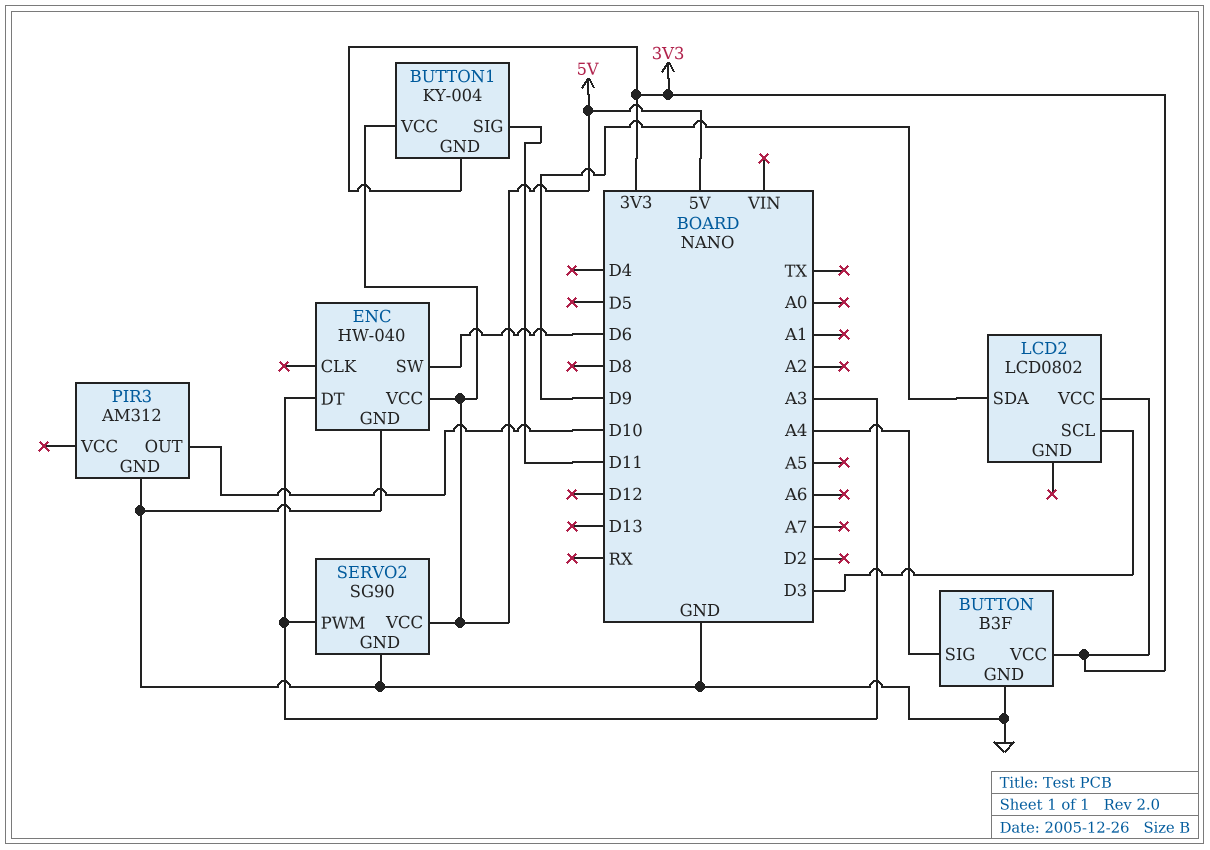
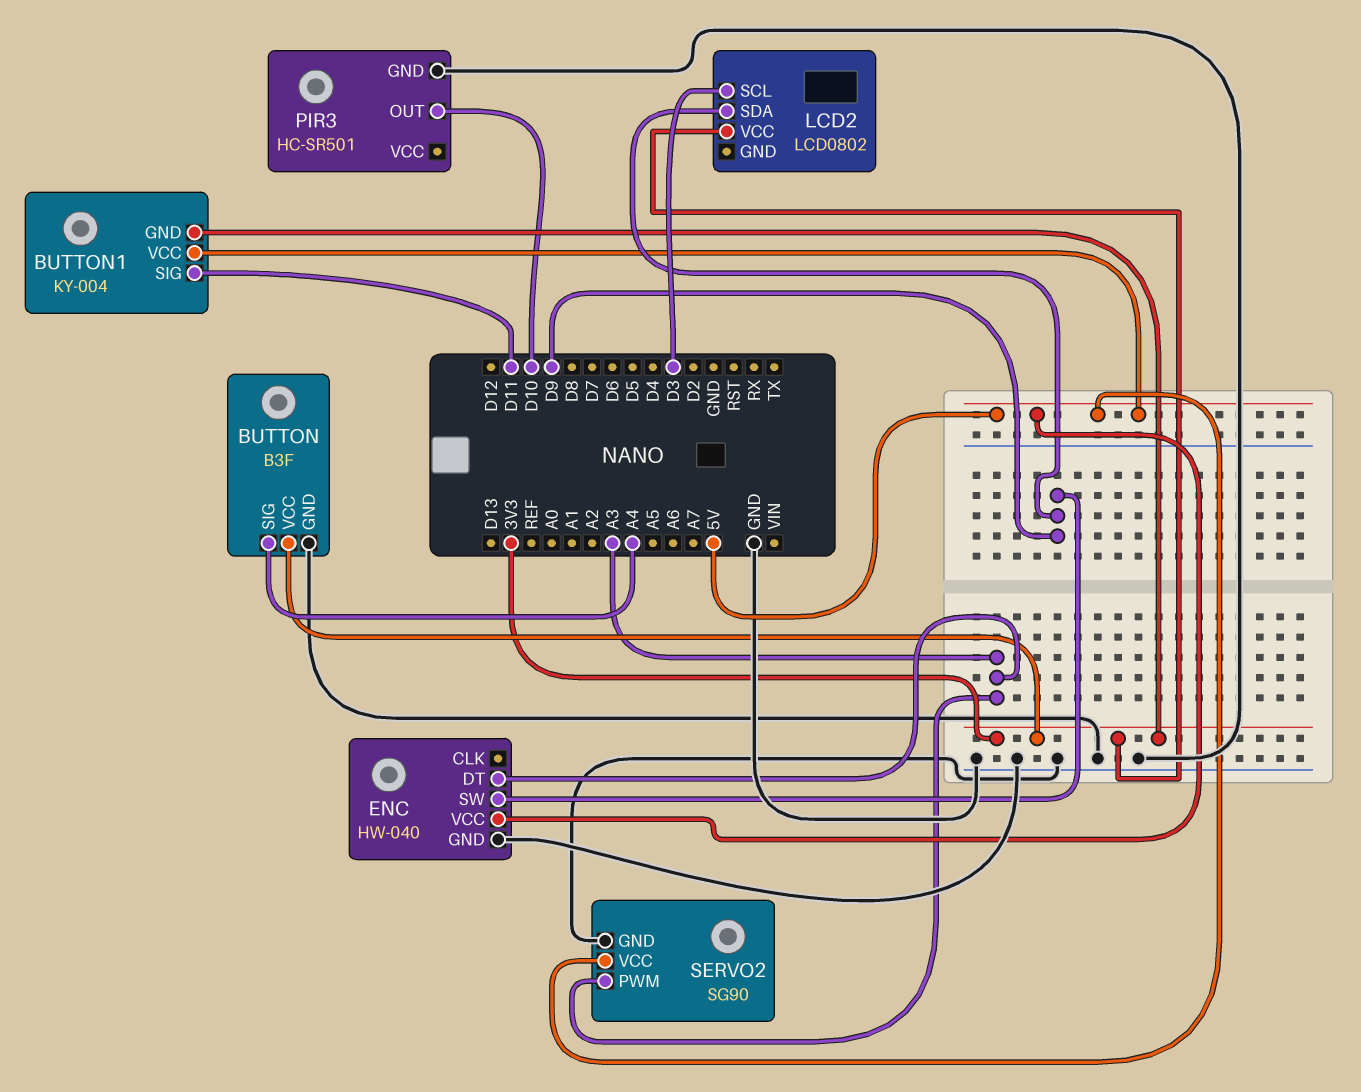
ENC pin SW: D6 -> D9
PIR3: AM312 -> HC-SR501

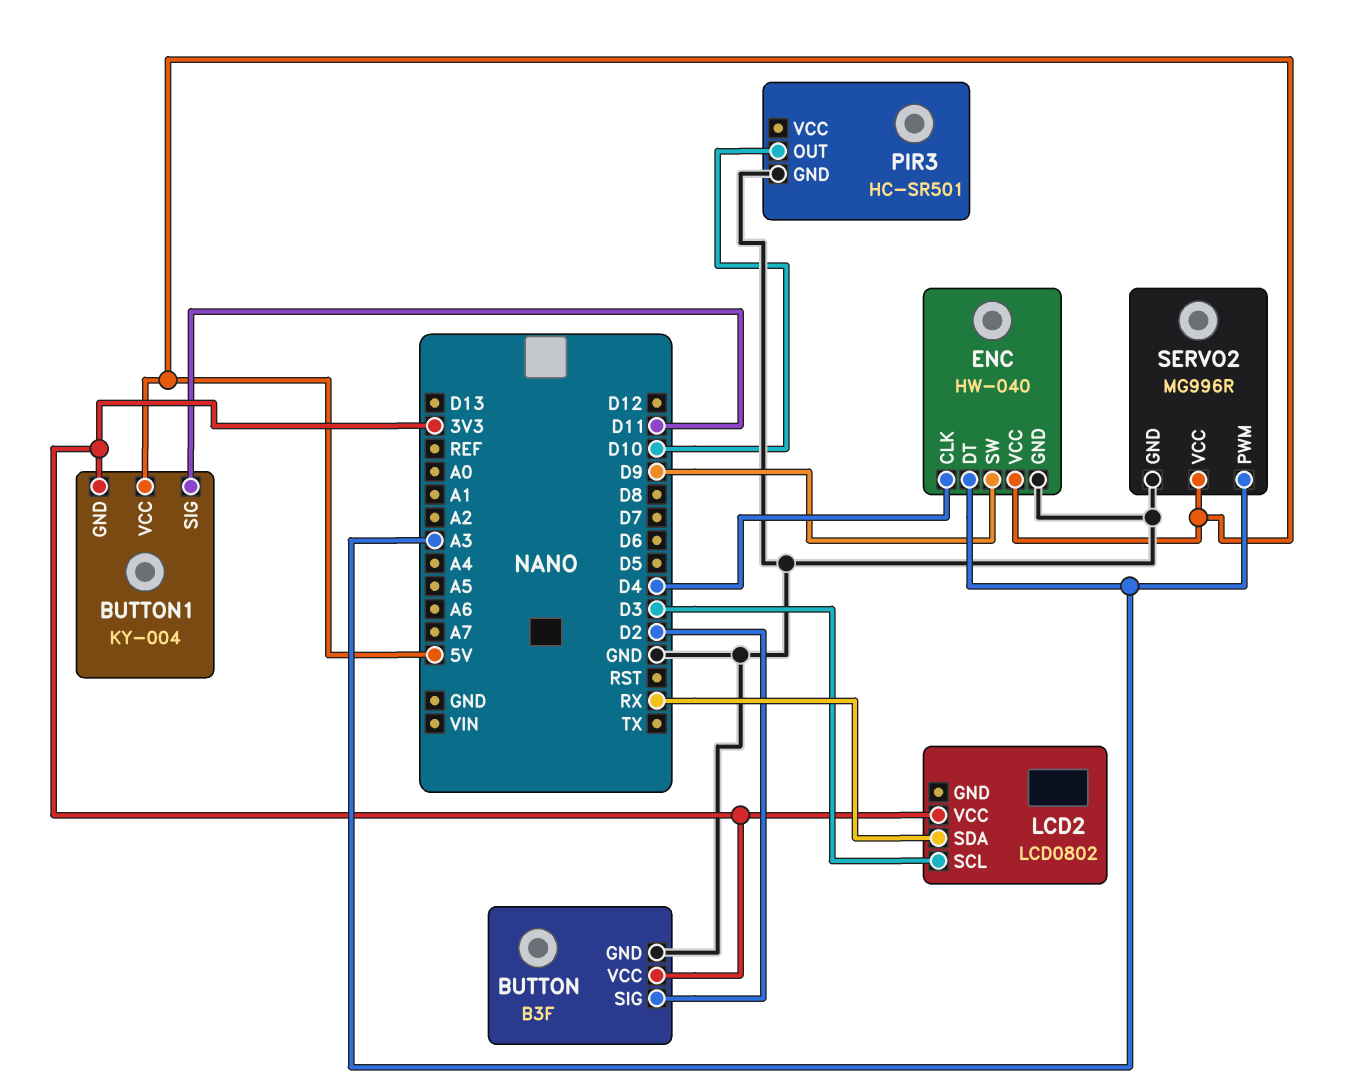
BUTTON pin SIG: A4 -> D2
ENC pin CLK: none -> D4
LCD2 pin SDA: D9 -> RX
SERVO2: SG90 -> MG996R

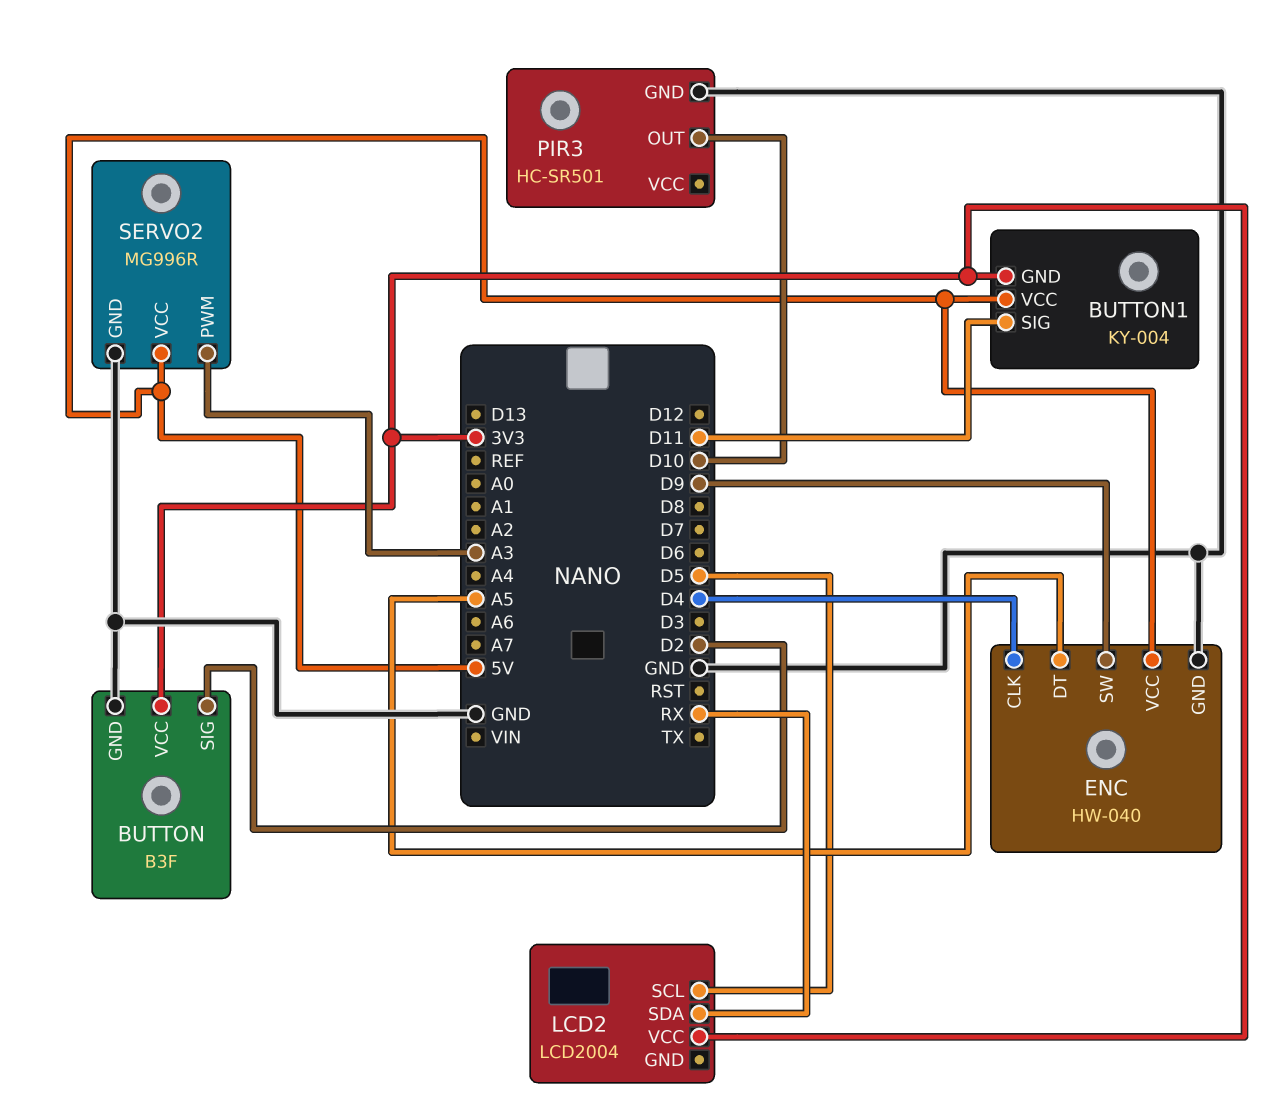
ENC pin DT: A3 -> A5
LCD2: LCD0802 -> LCD2004
LCD2 pin SCL: D3 -> D5

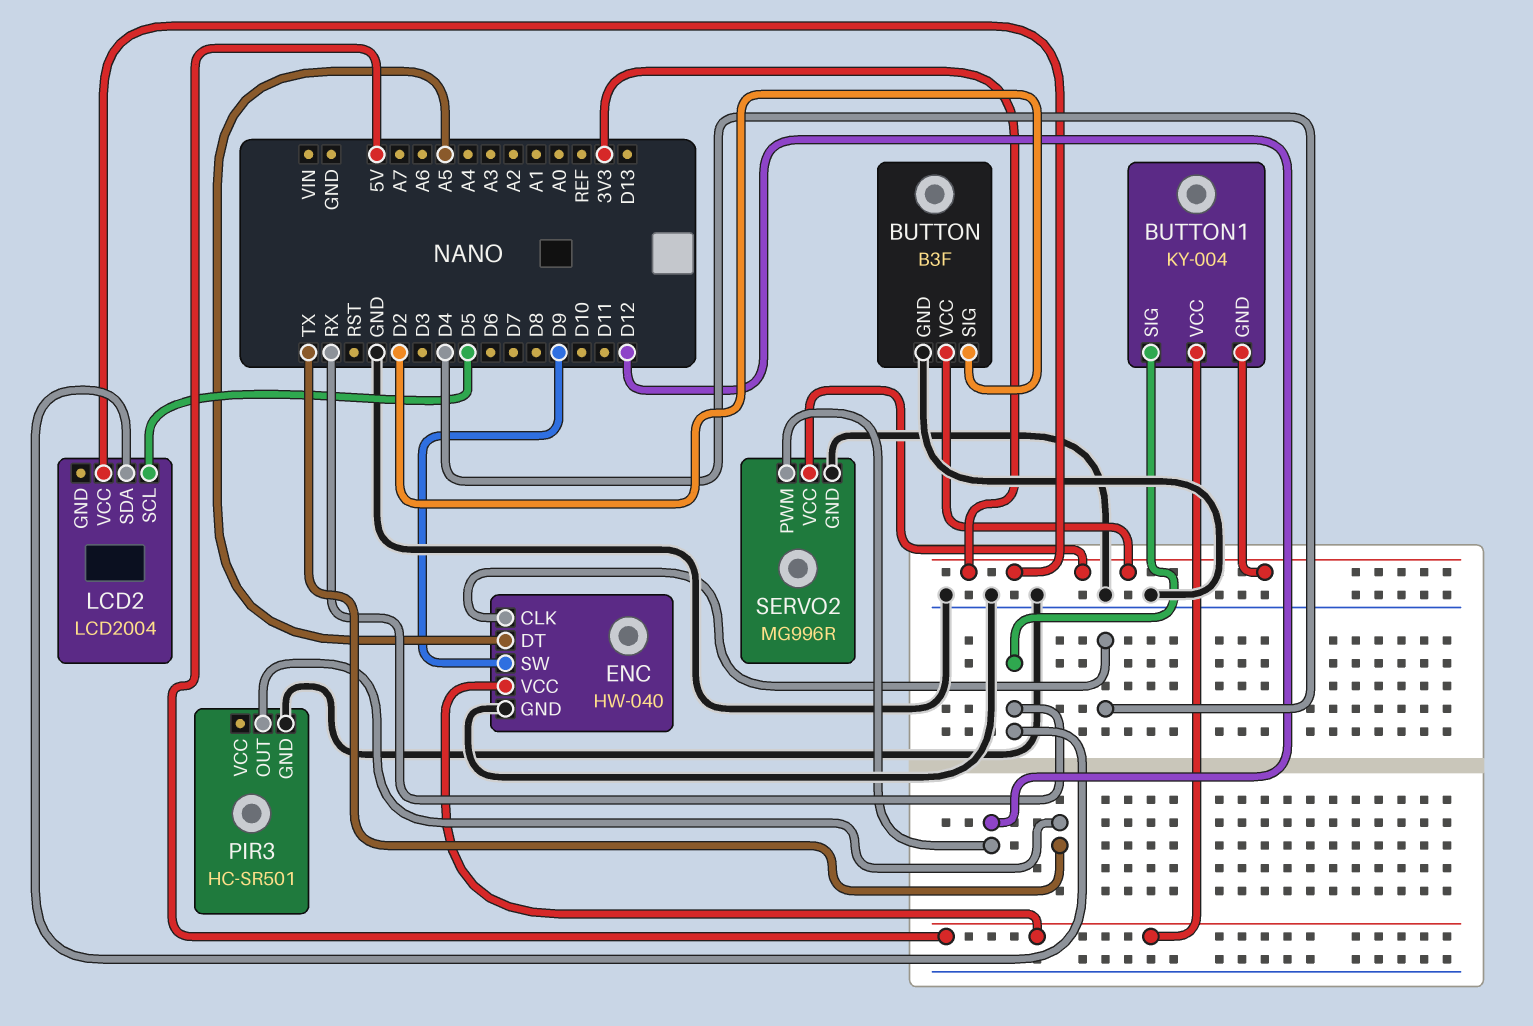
BUTTON1 pin SIG: D11 -> RX
PIR3 pin OUT: D10 -> TX
SERVO2 pin PWM: A3 -> D12
SERVO2 pin VCC: 5V -> 3V3

